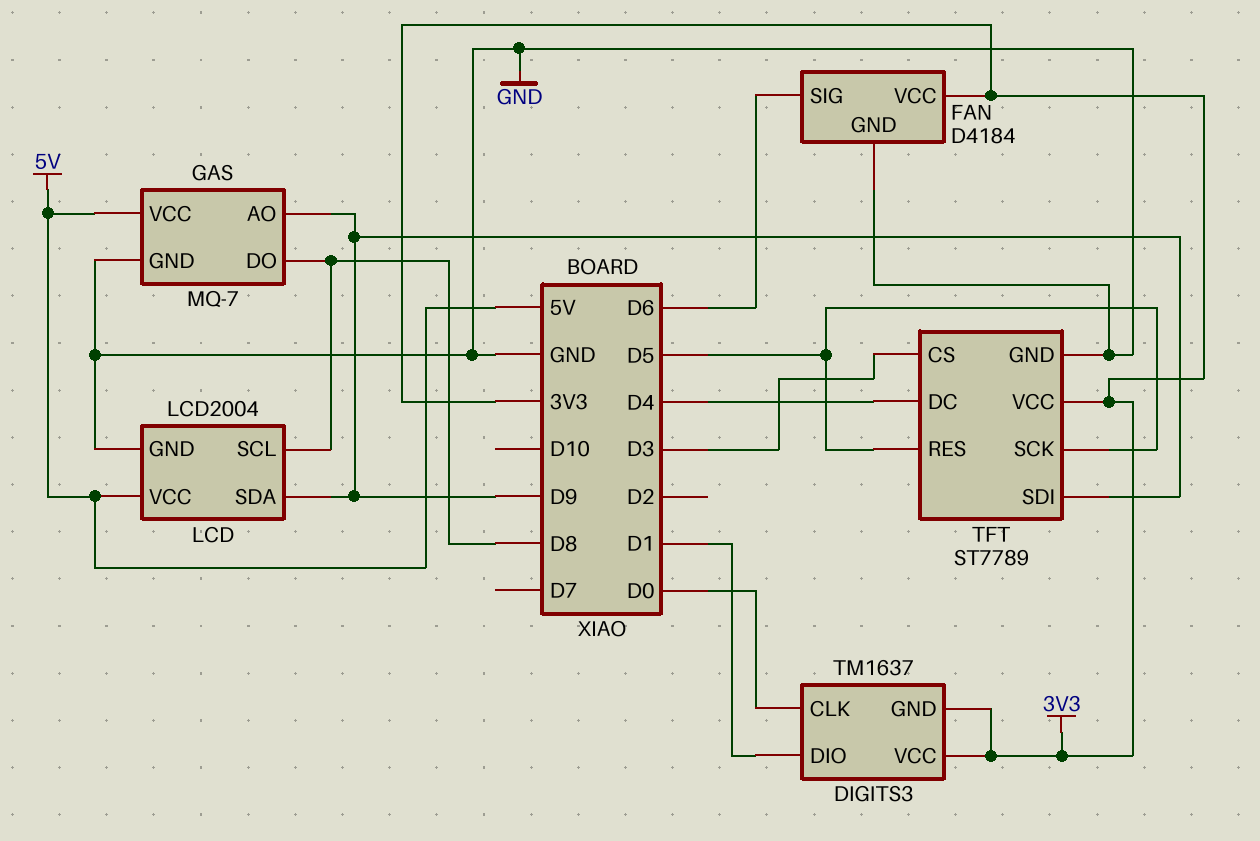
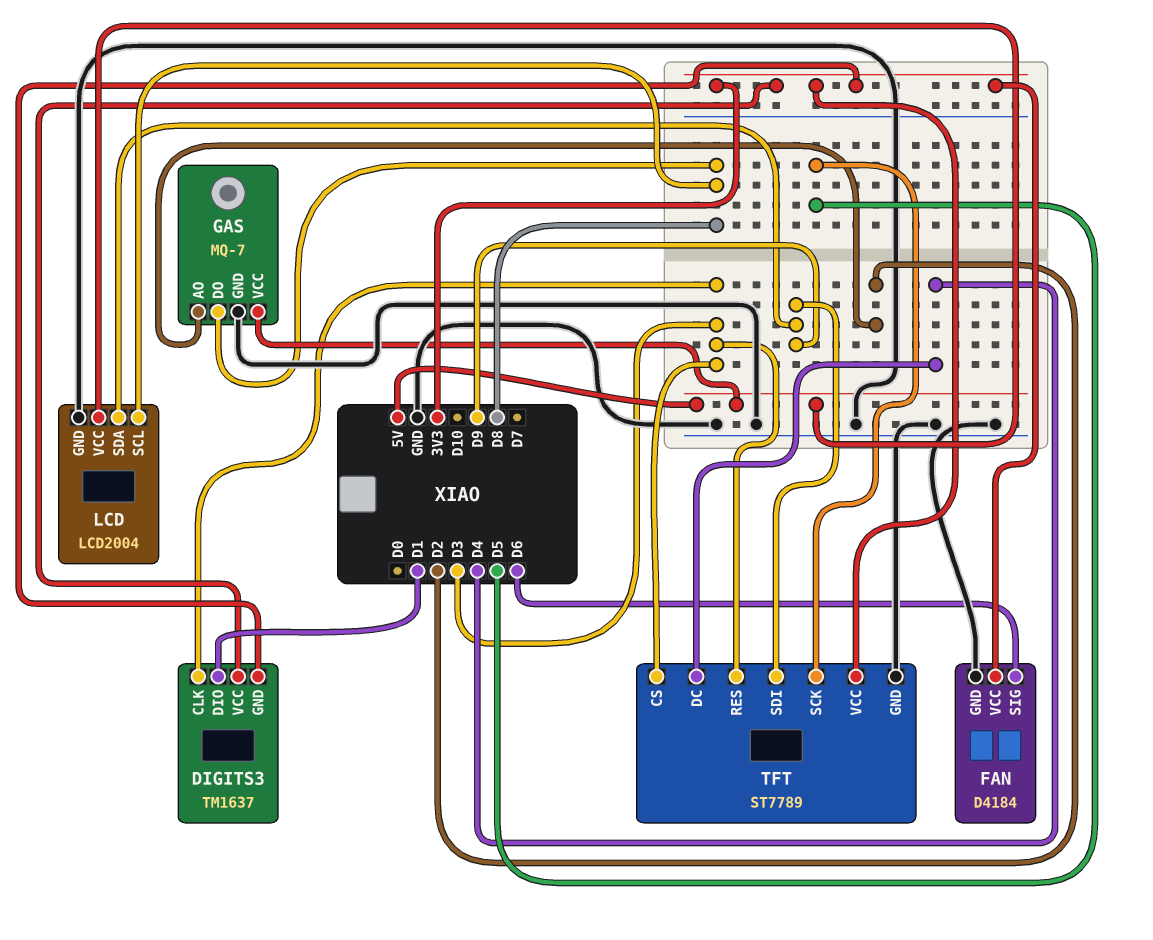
DIGITS3 pin CLK: D0 -> D3
GAS pin AO: D9 -> D2
TFT pin RES: D5 -> D3

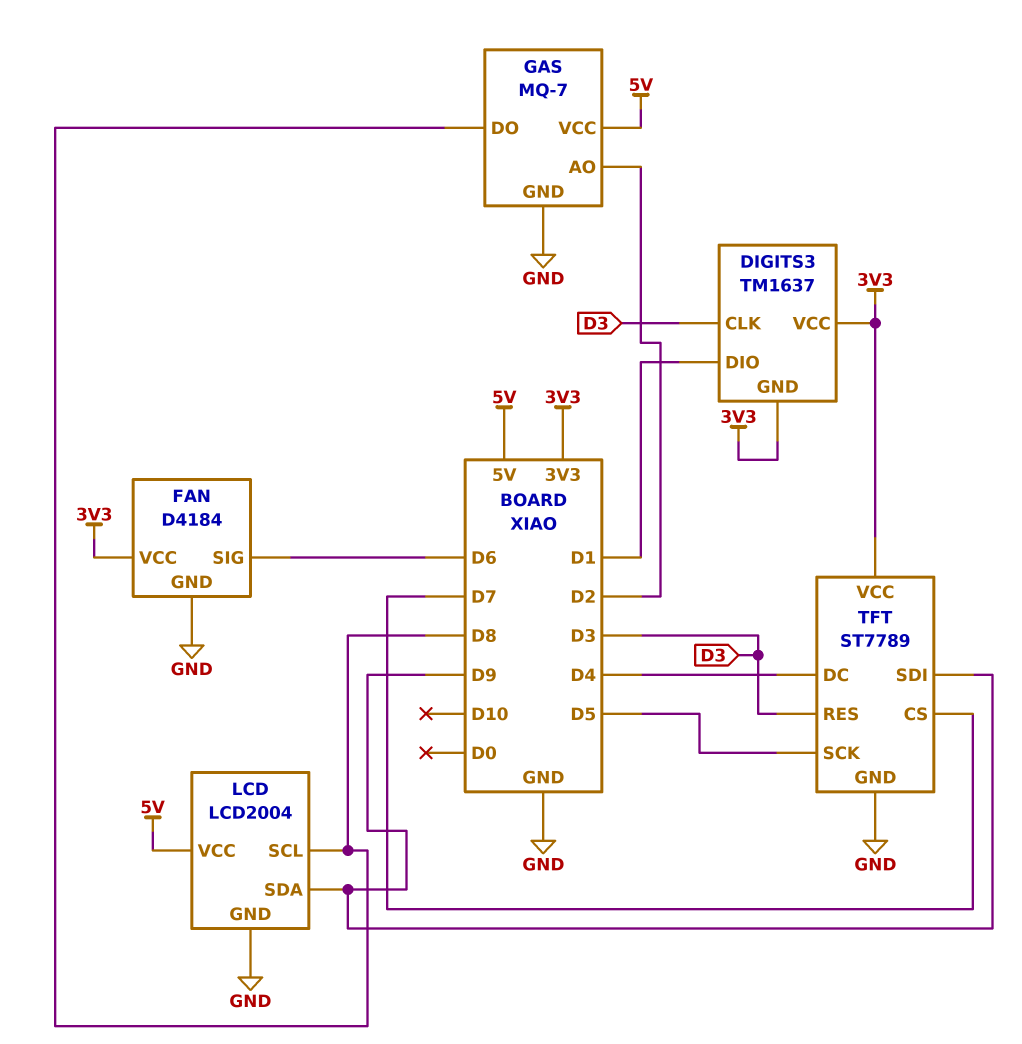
TFT pin CS: D3 -> D7

